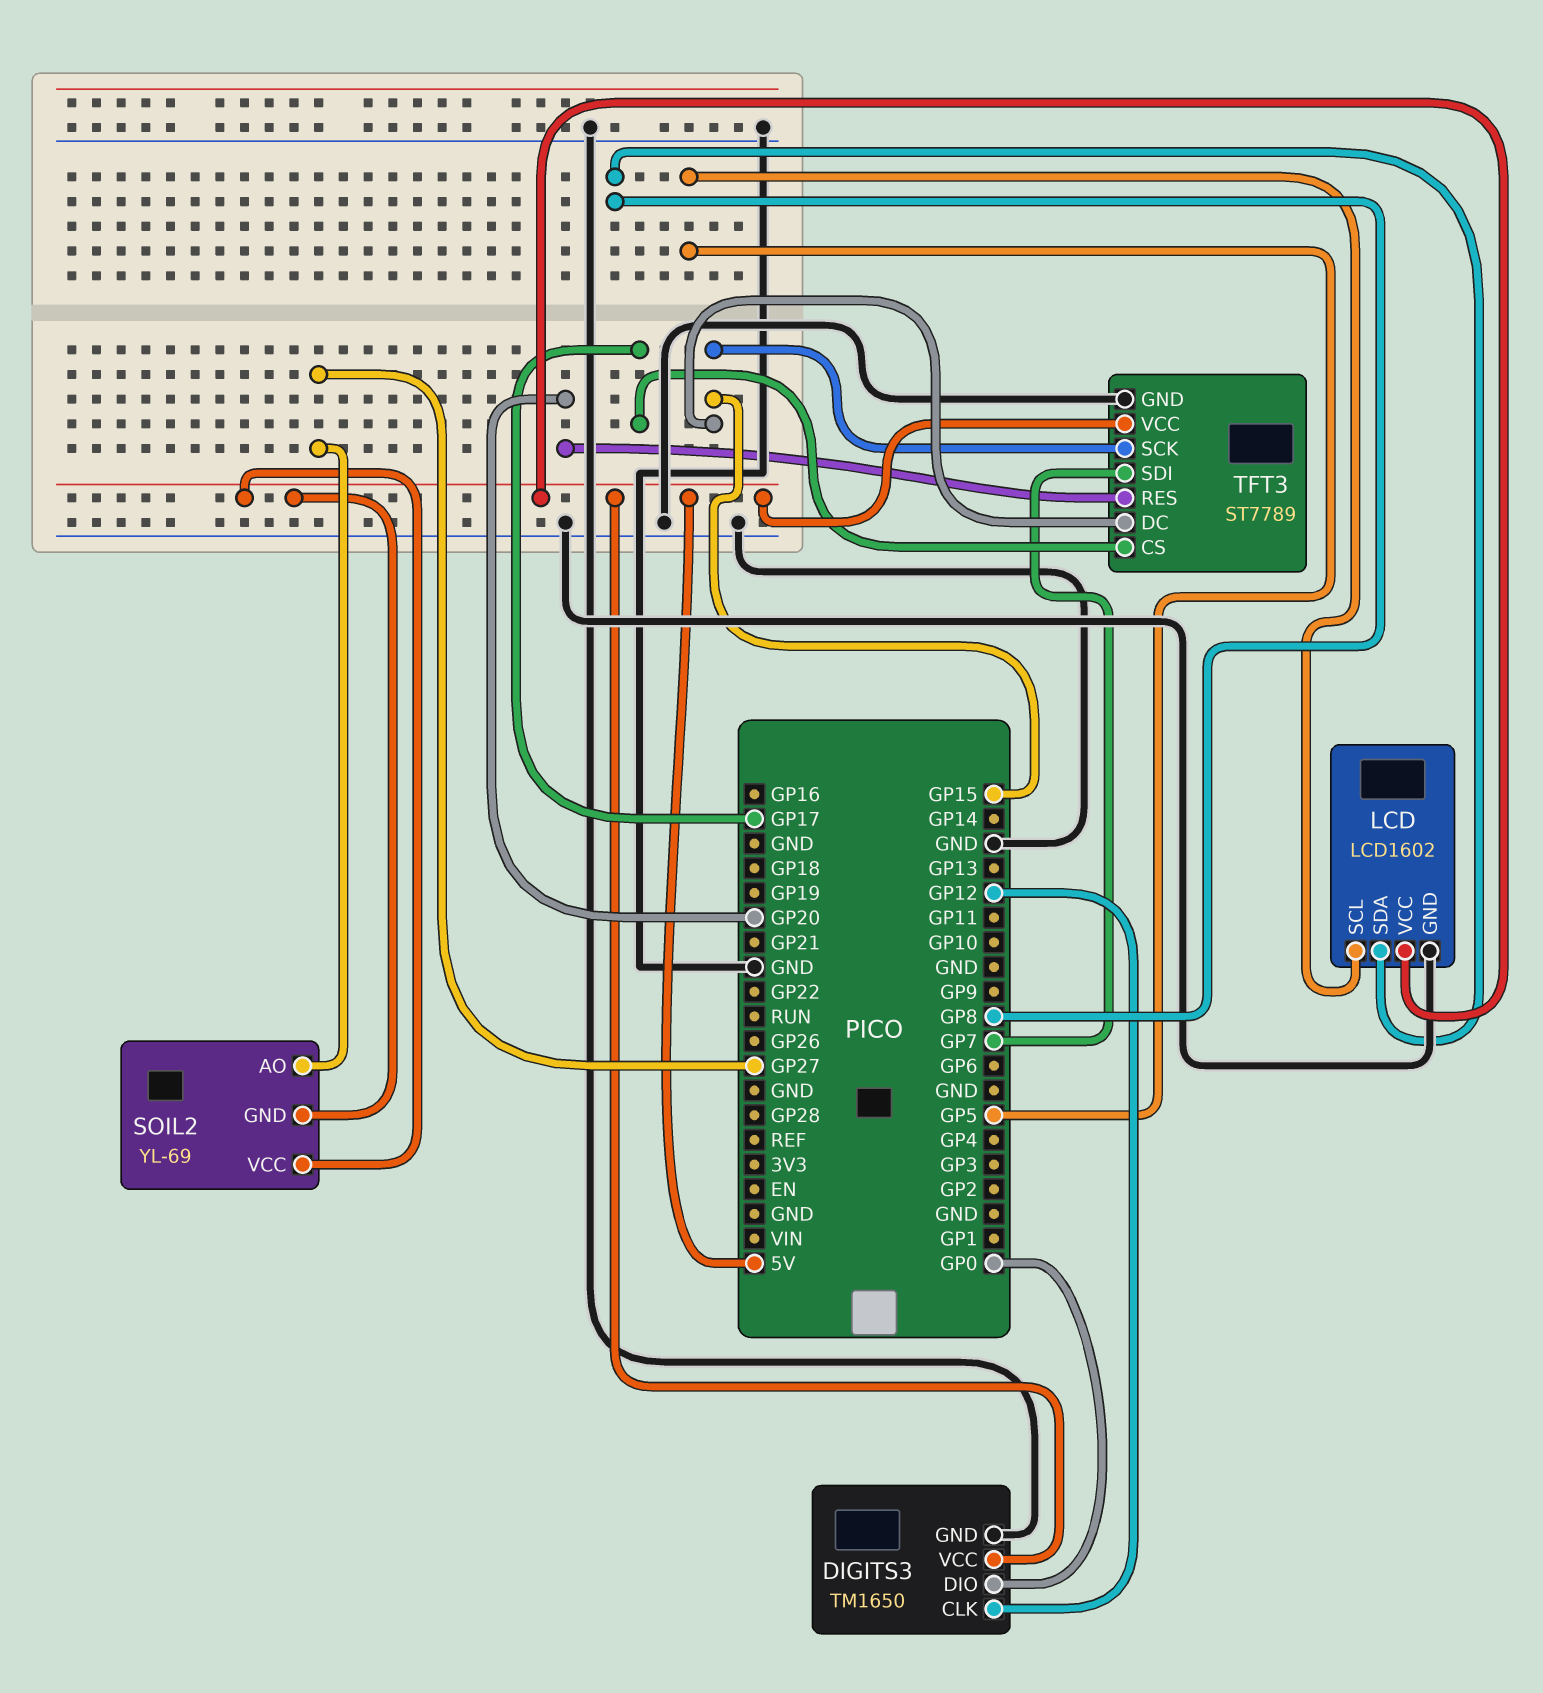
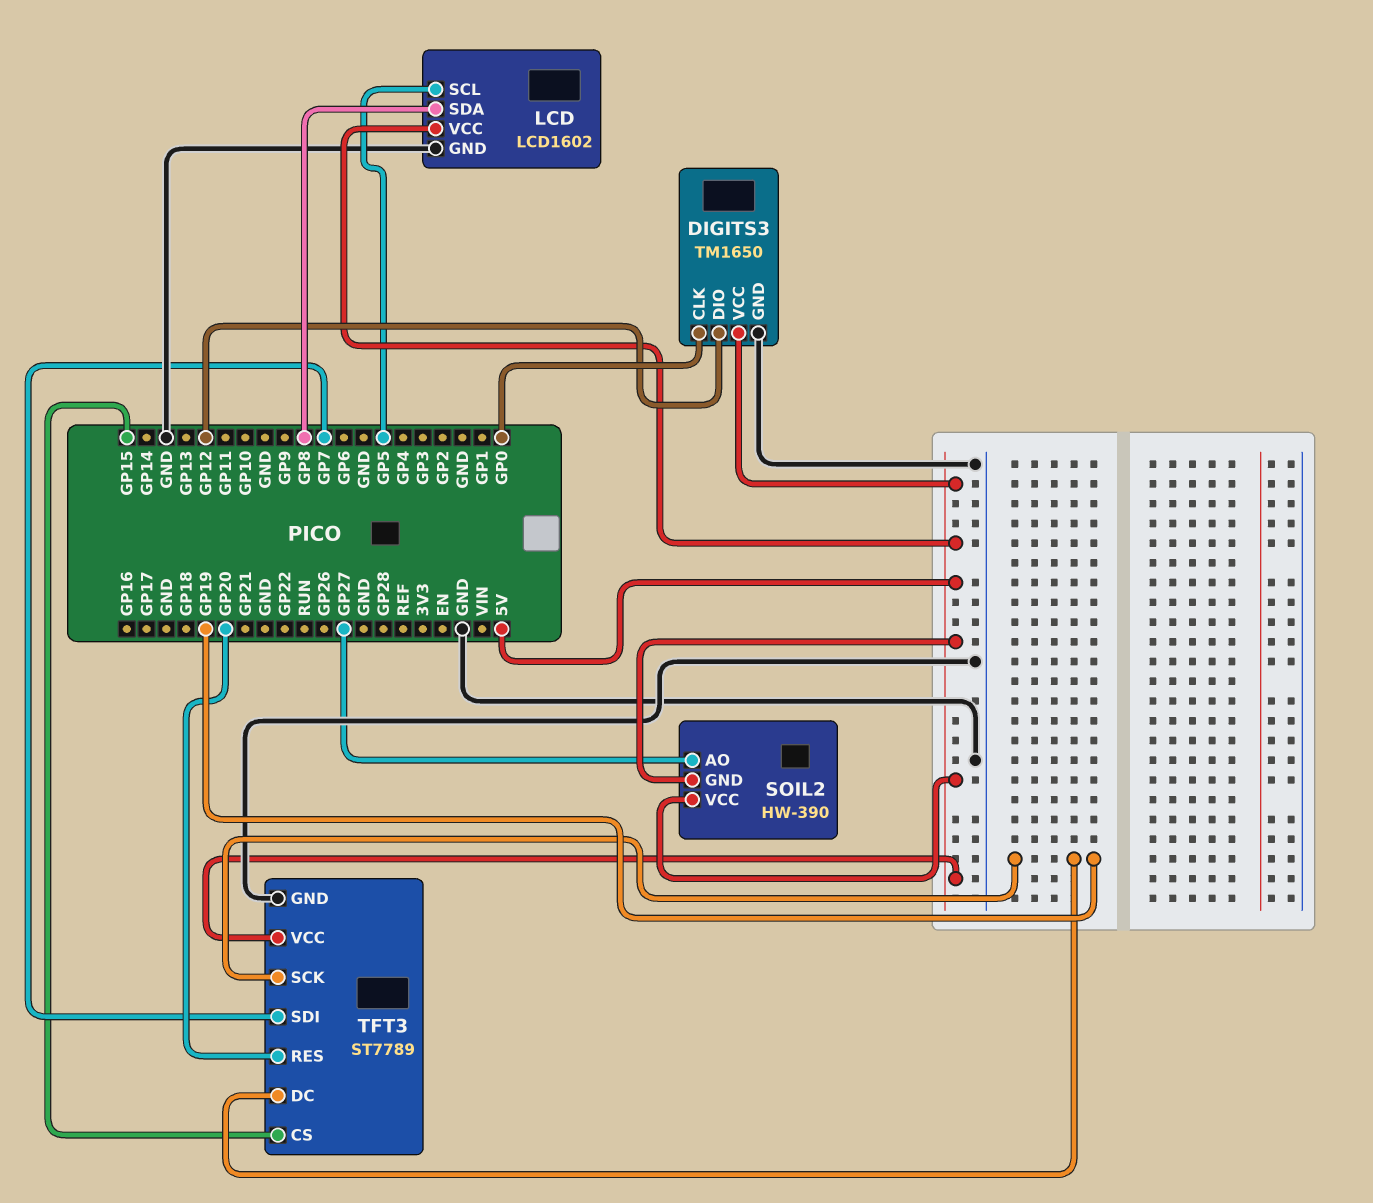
DIGITS3 pin CLK: GP12 -> GP0
DIGITS3 pin DIO: GP0 -> GP12
SOIL2: YL-69 -> HW-390
TFT3 pin CS: GP17 -> GP15
TFT3 pin DC: GP15 -> GP19
TFT3 pin SCK: GP15 -> GP19

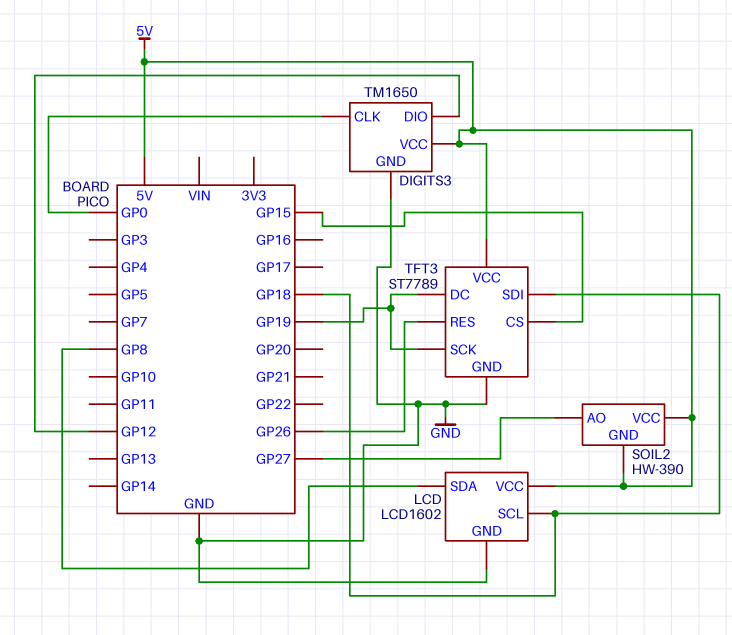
LCD pin SCL: GP5 -> GP18
TFT3 pin RES: GP20 -> GP26
TFT3 pin SDI: GP7 -> GP18

